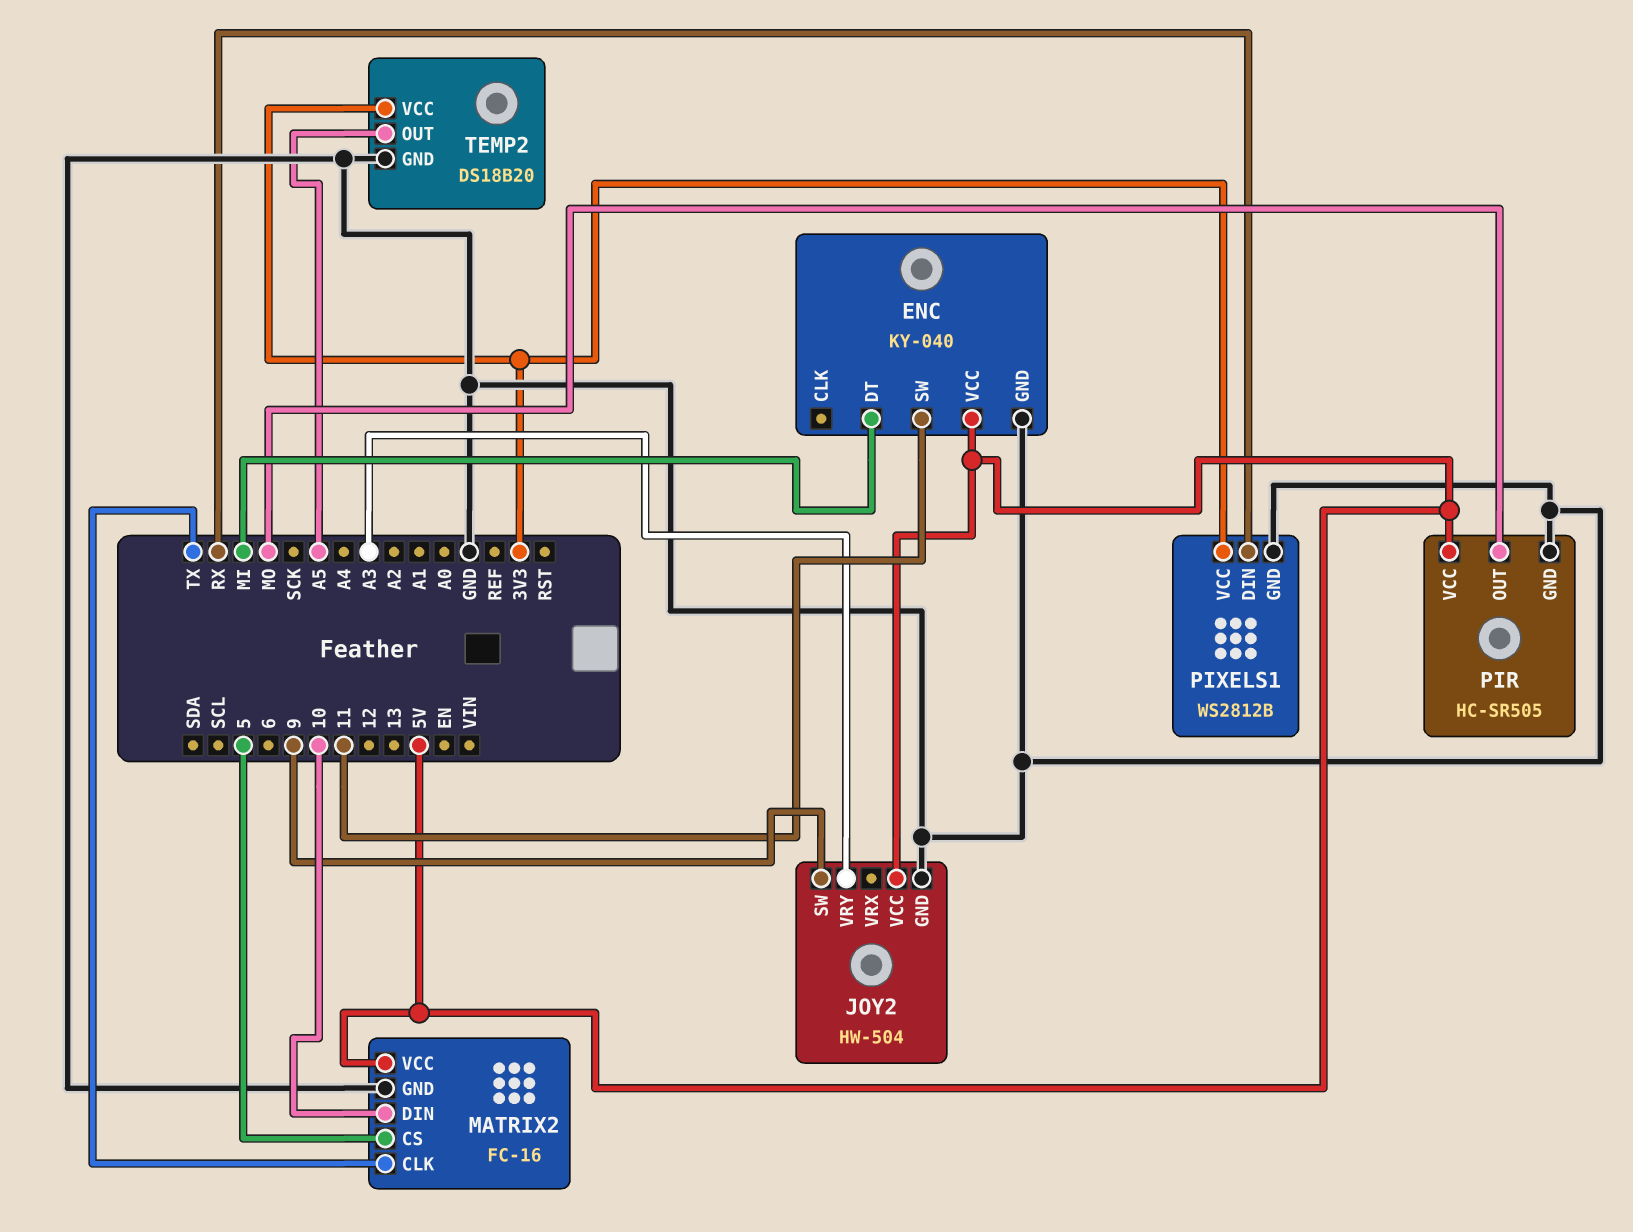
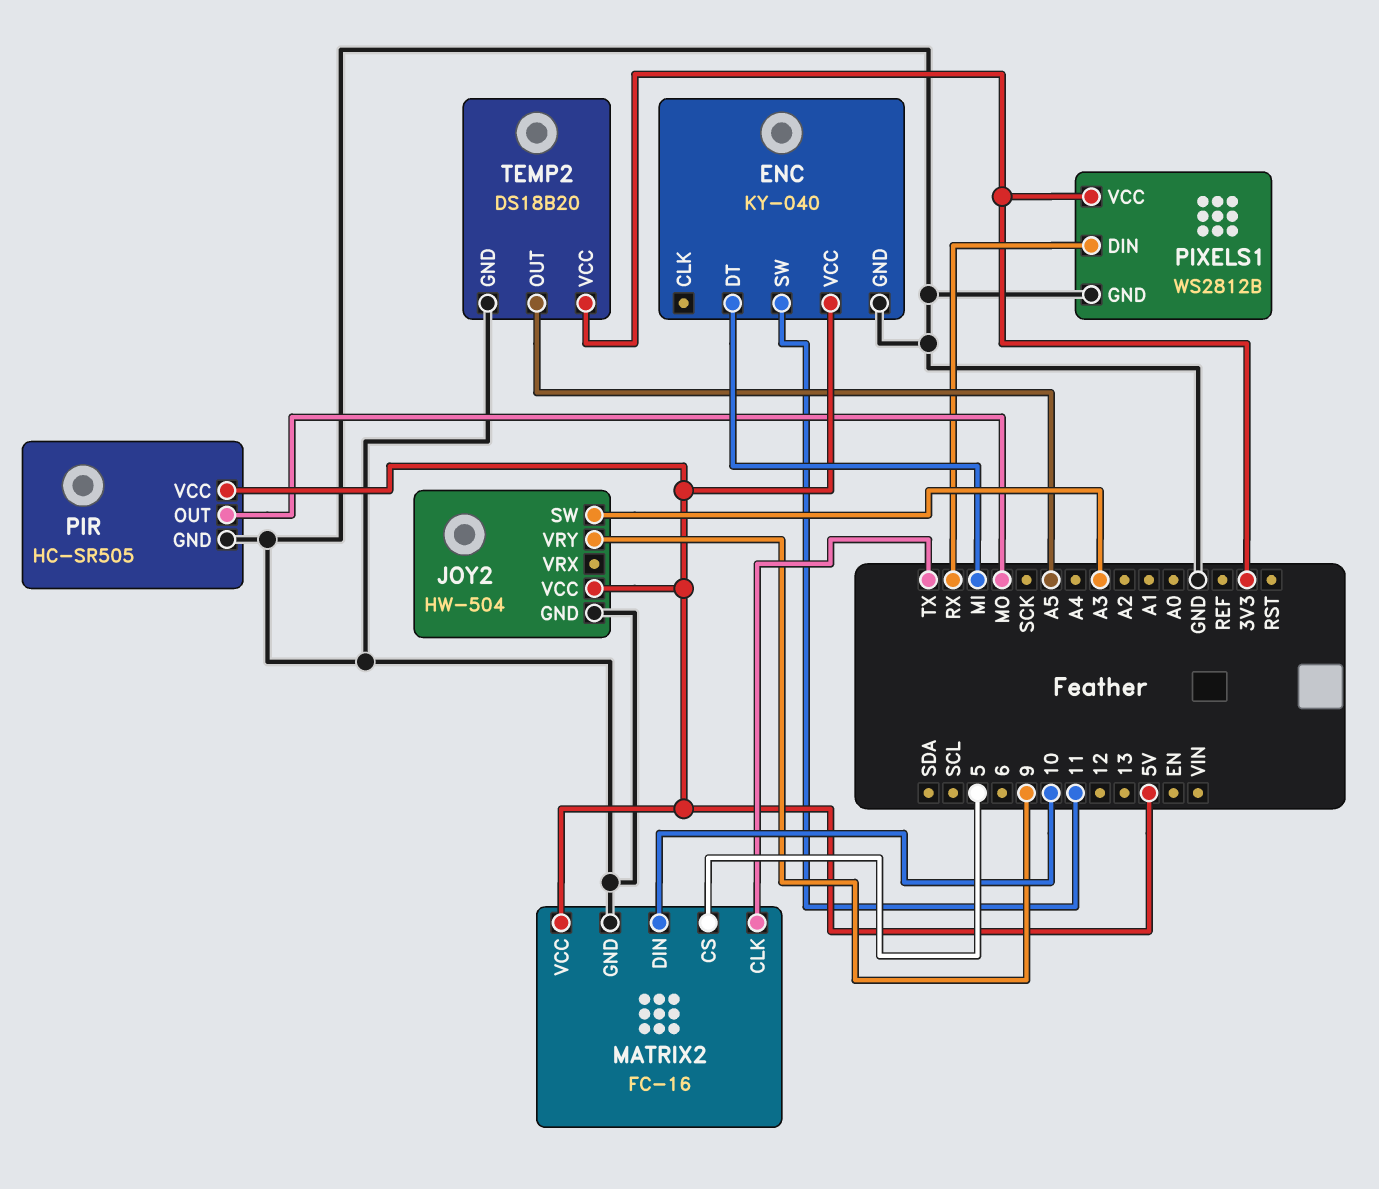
JOY2 pin SW: 9 -> A3
JOY2 pin VRY: A3 -> 9

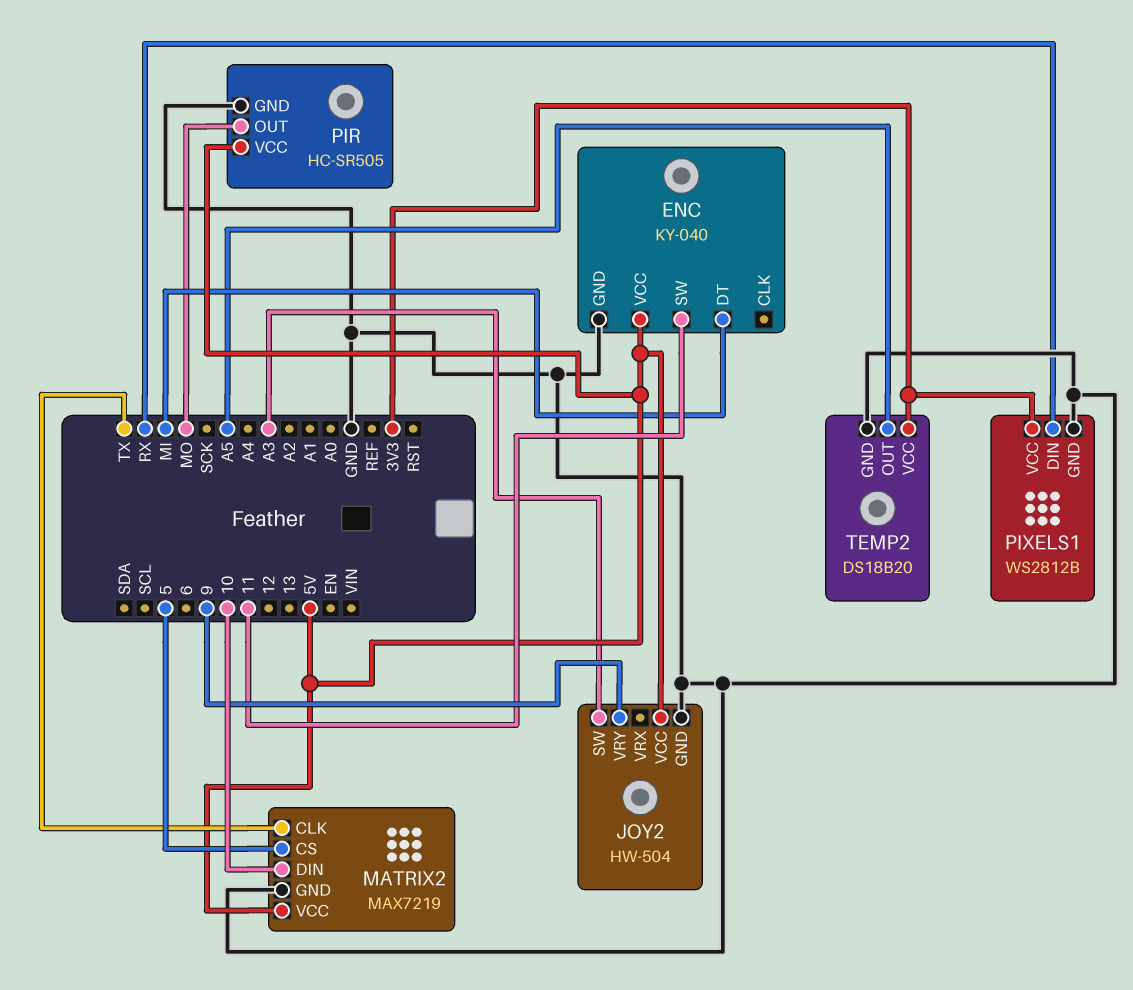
MATRIX2: FC-16 -> MAX7219

